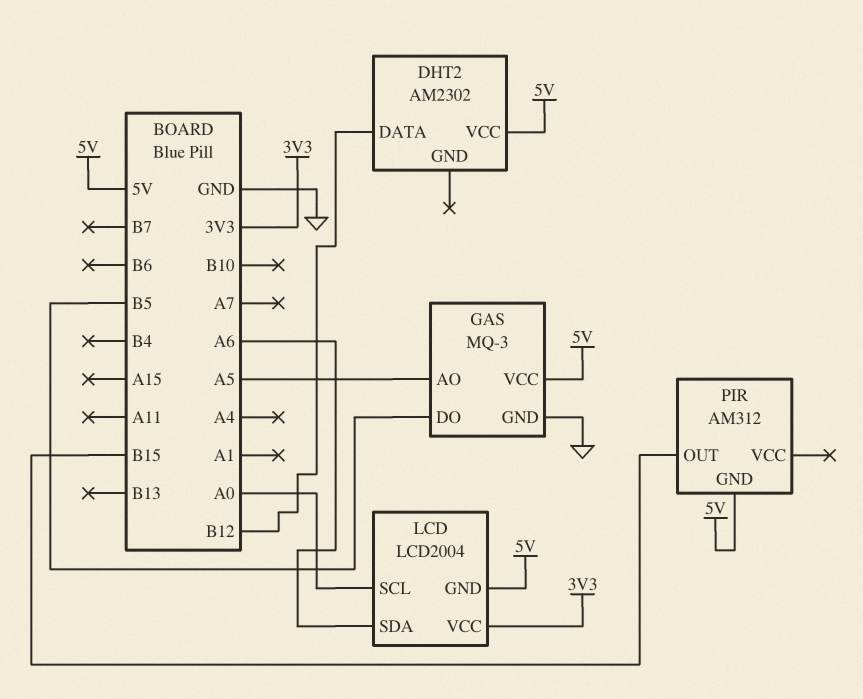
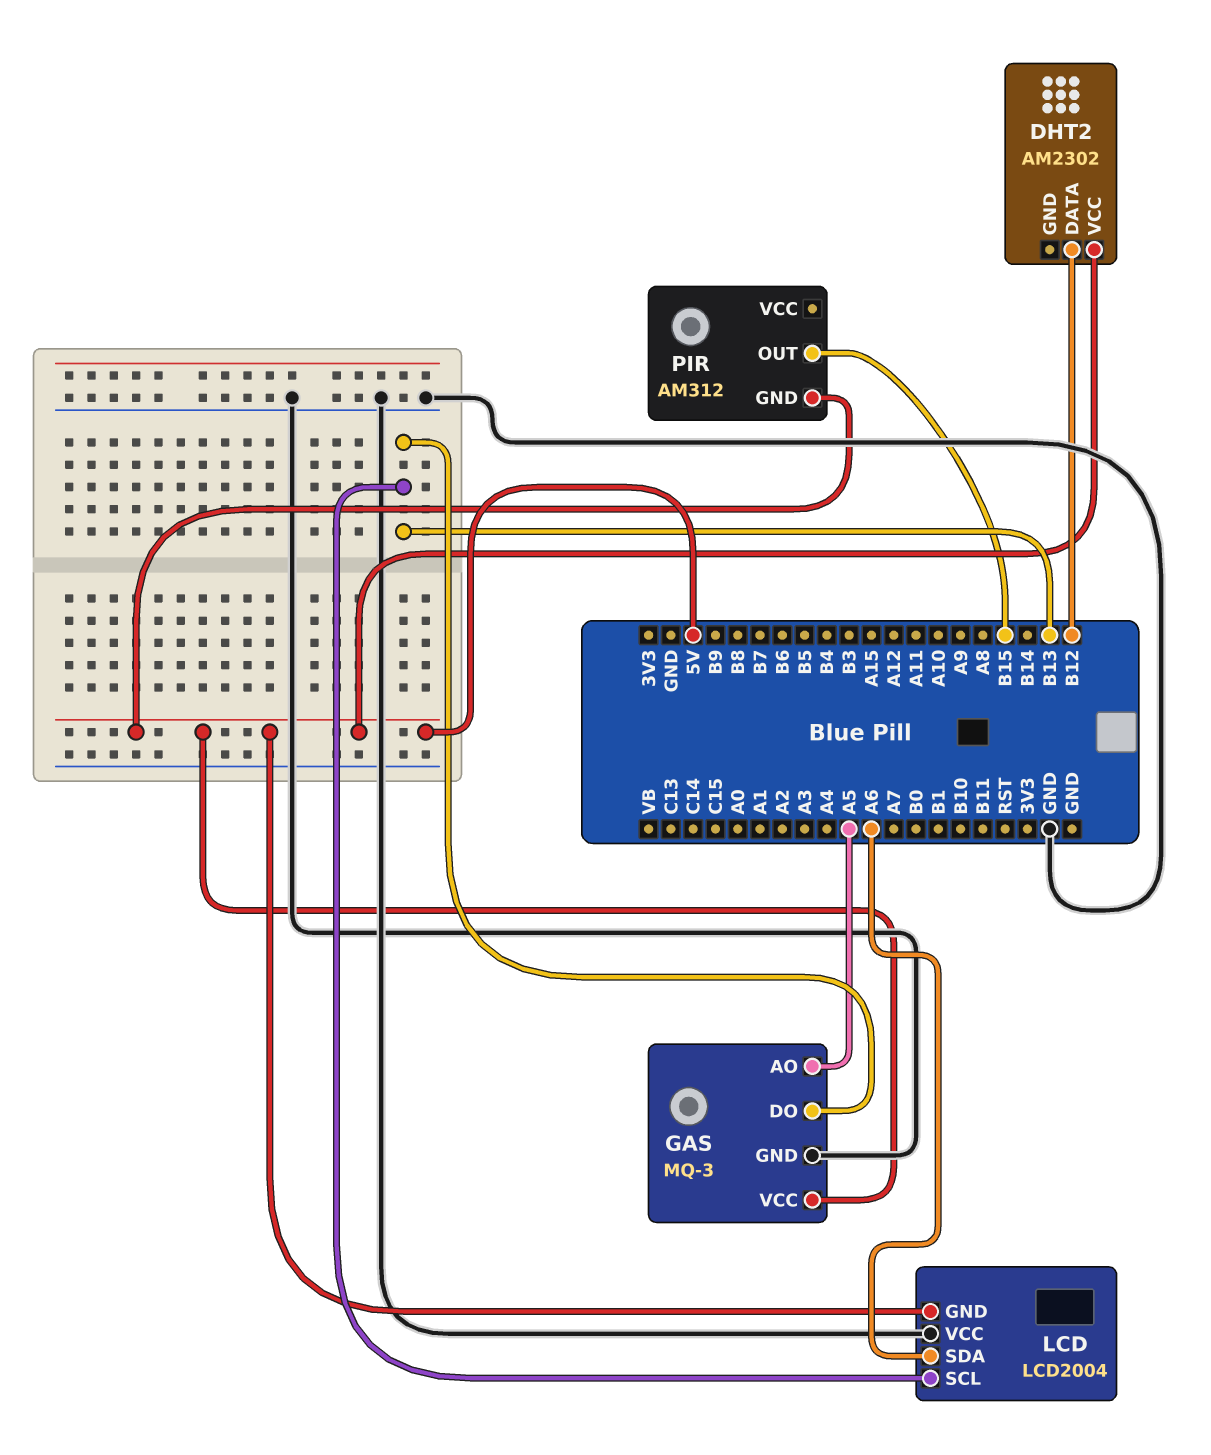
GAS pin DO: B5 -> B13
LCD pin SCL: A0 -> B13
LCD pin VCC: 3V3 -> GND

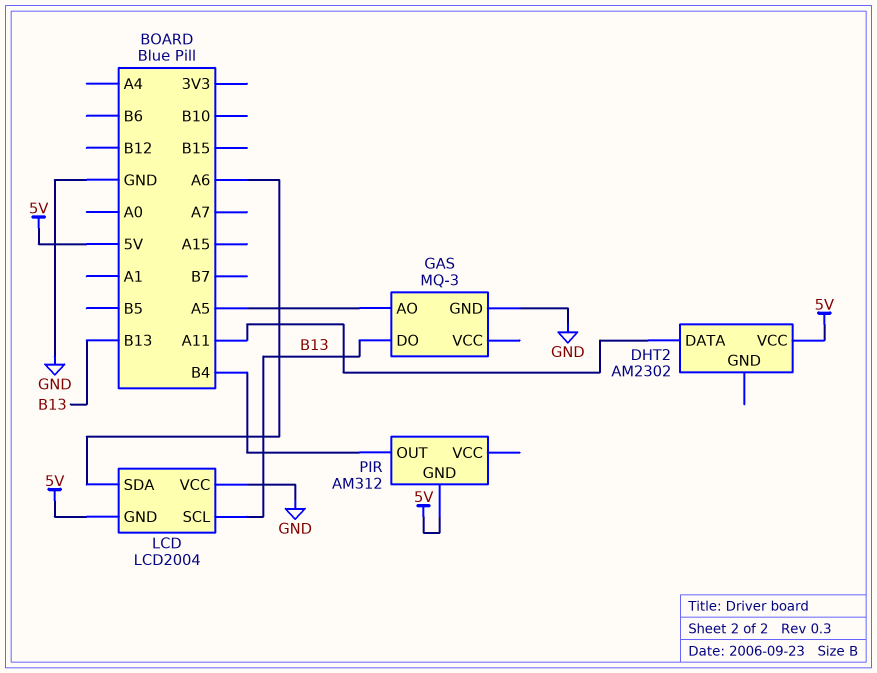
DHT2 pin DATA: B12 -> A11
GAS pin VCC: 5V -> none
PIR pin OUT: B15 -> B4

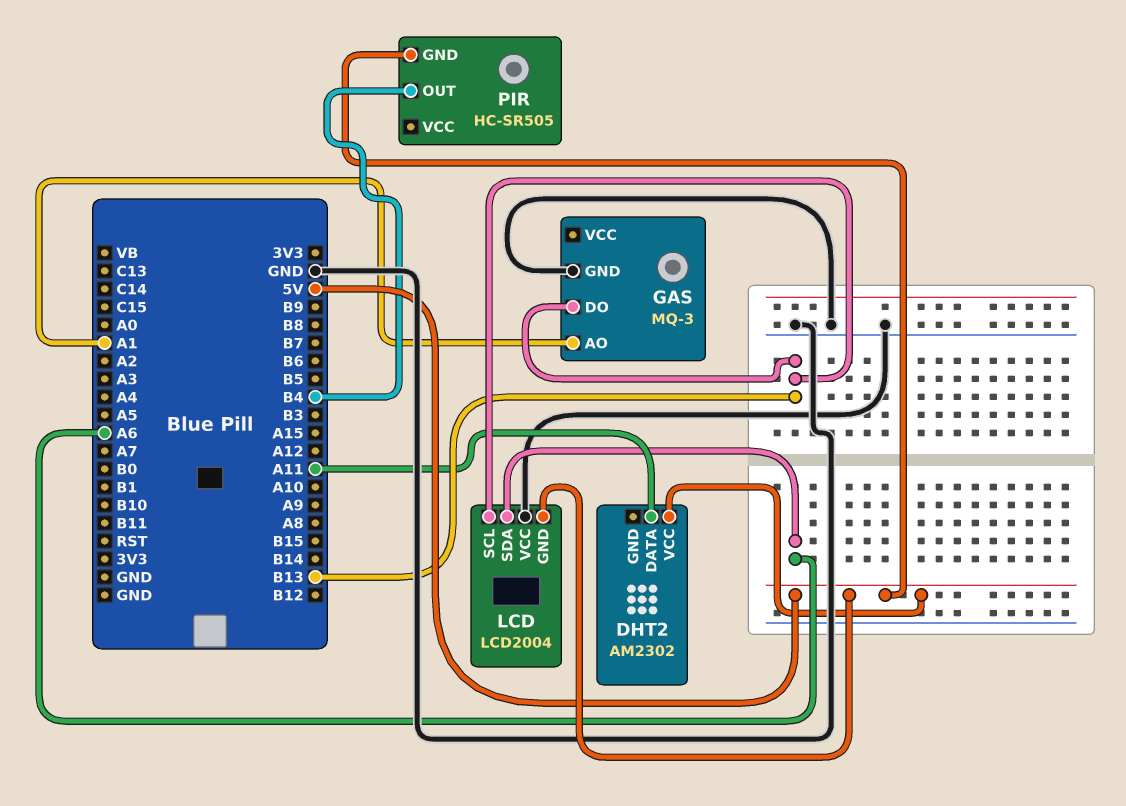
GAS pin AO: A5 -> A1
PIR: AM312 -> HC-SR505

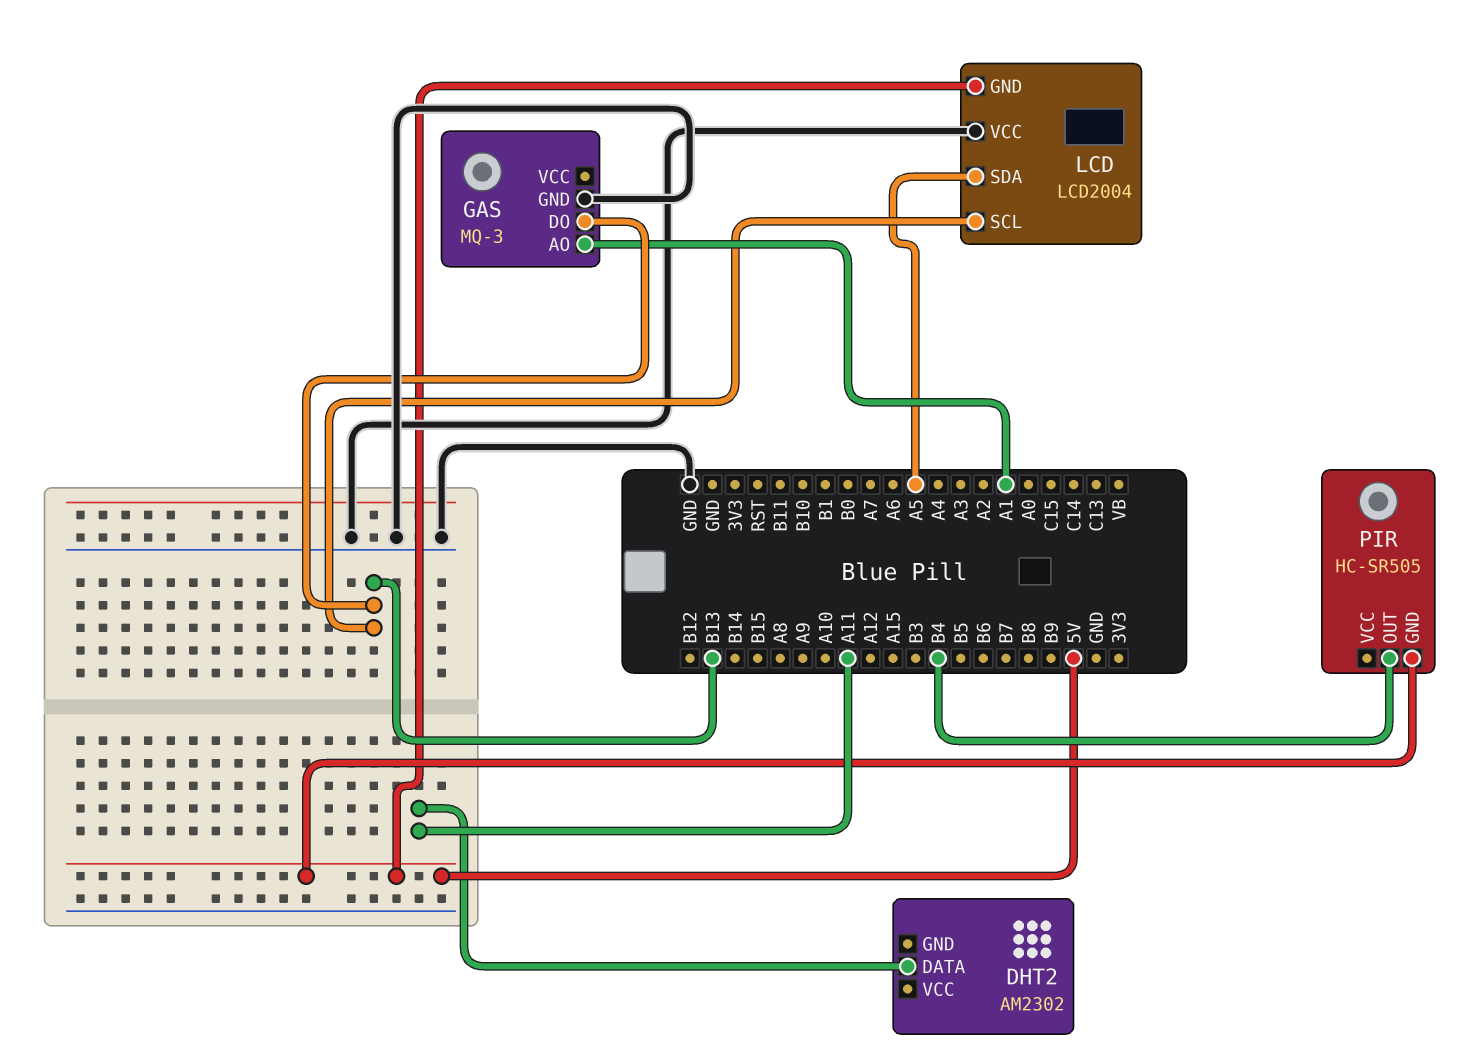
DHT2 pin VCC: 5V -> none
LCD pin SDA: A6 -> A5

